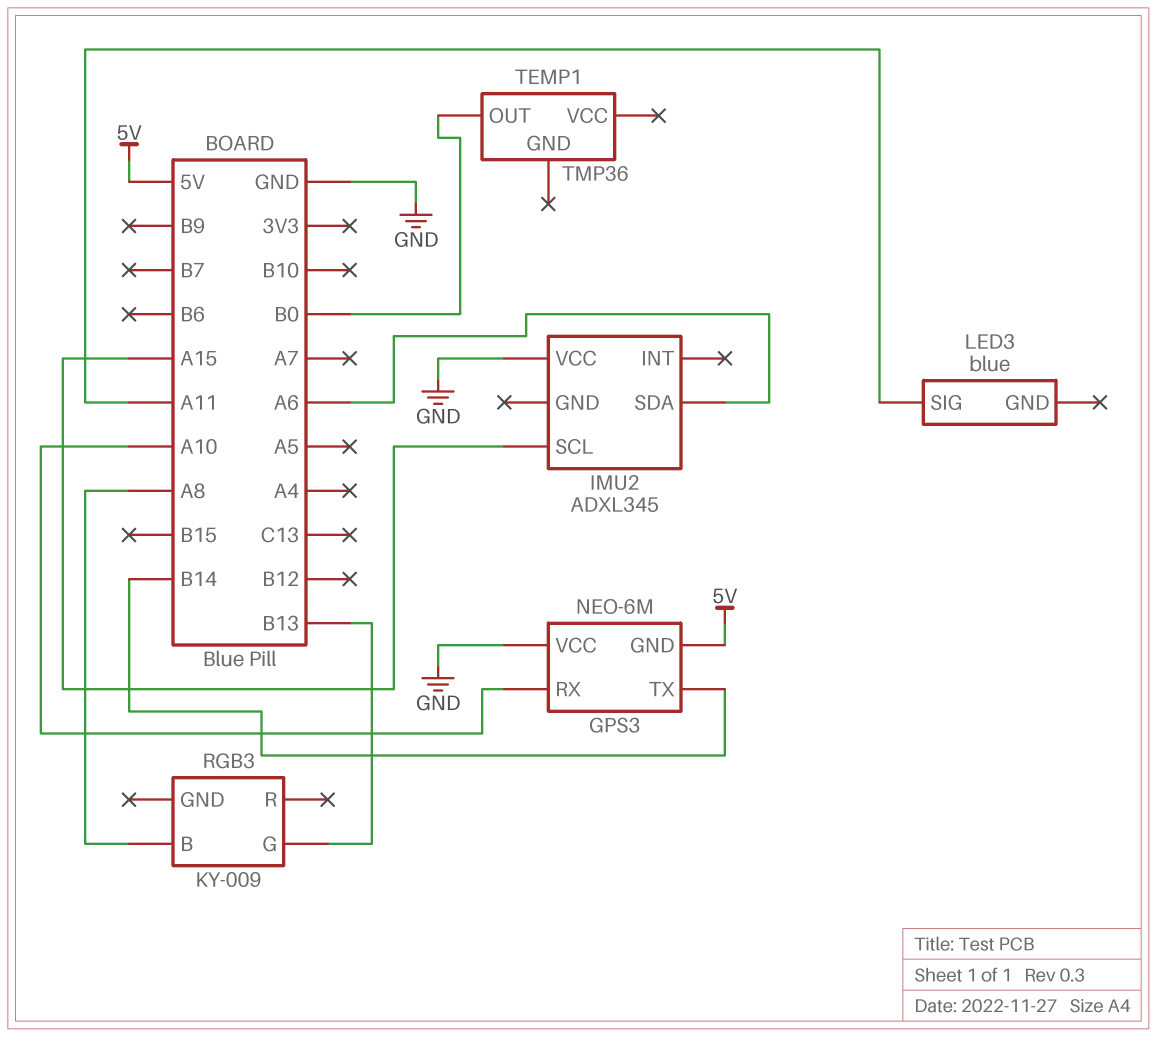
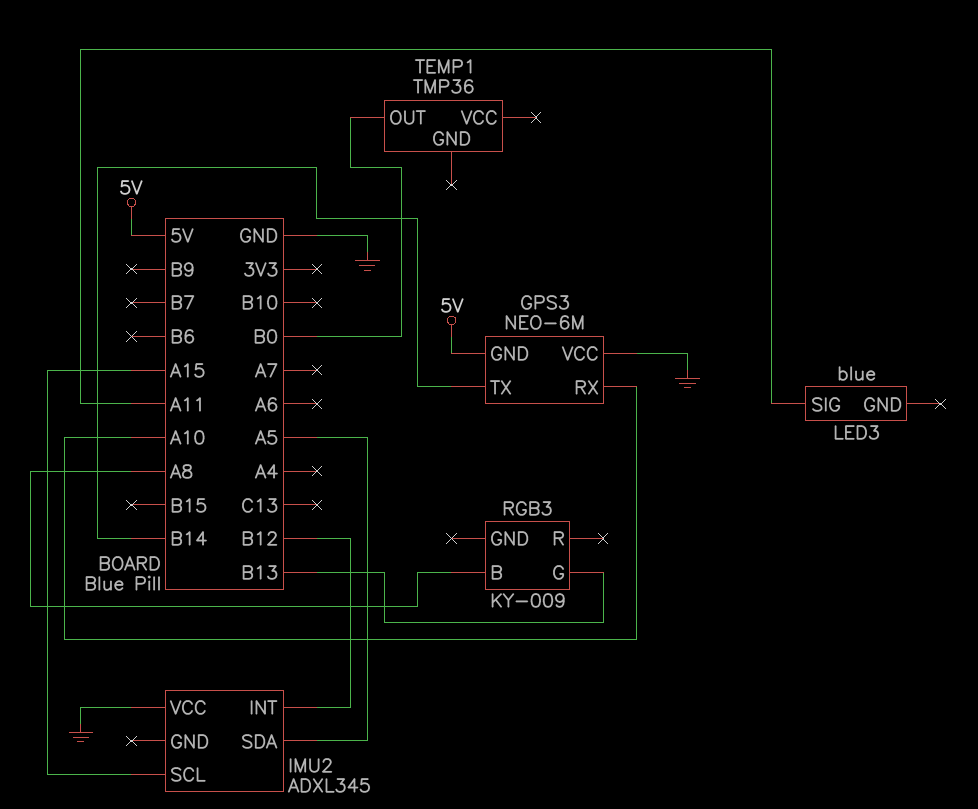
IMU2 pin INT: none -> B12
IMU2 pin SDA: A6 -> A5

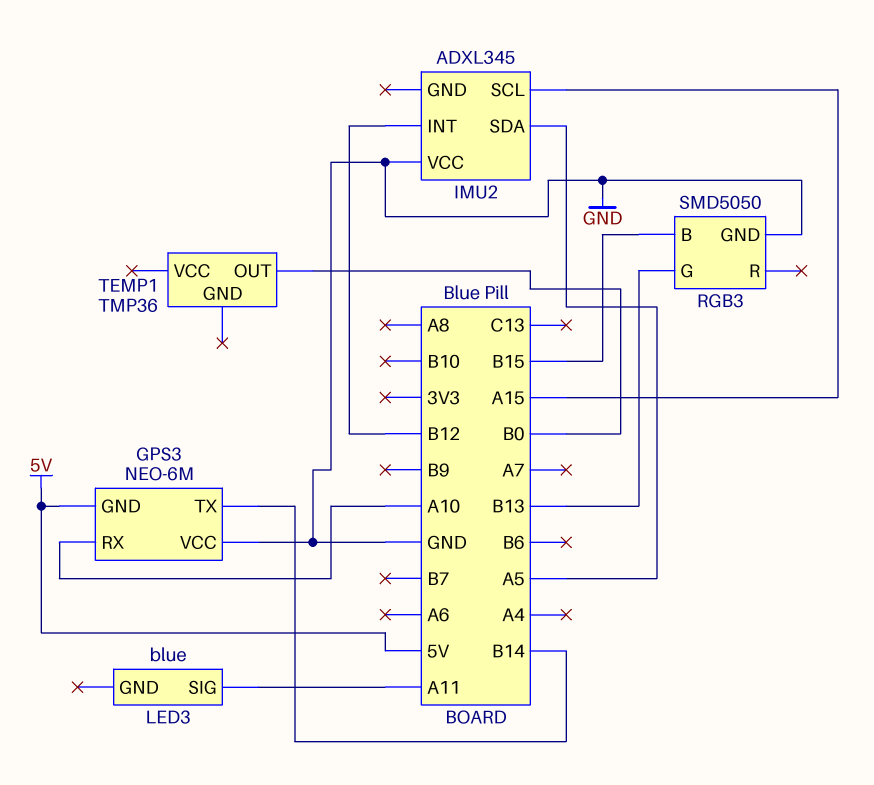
RGB3: KY-009 -> SMD5050
RGB3 pin B: A8 -> B15
RGB3 pin GND: none -> GND

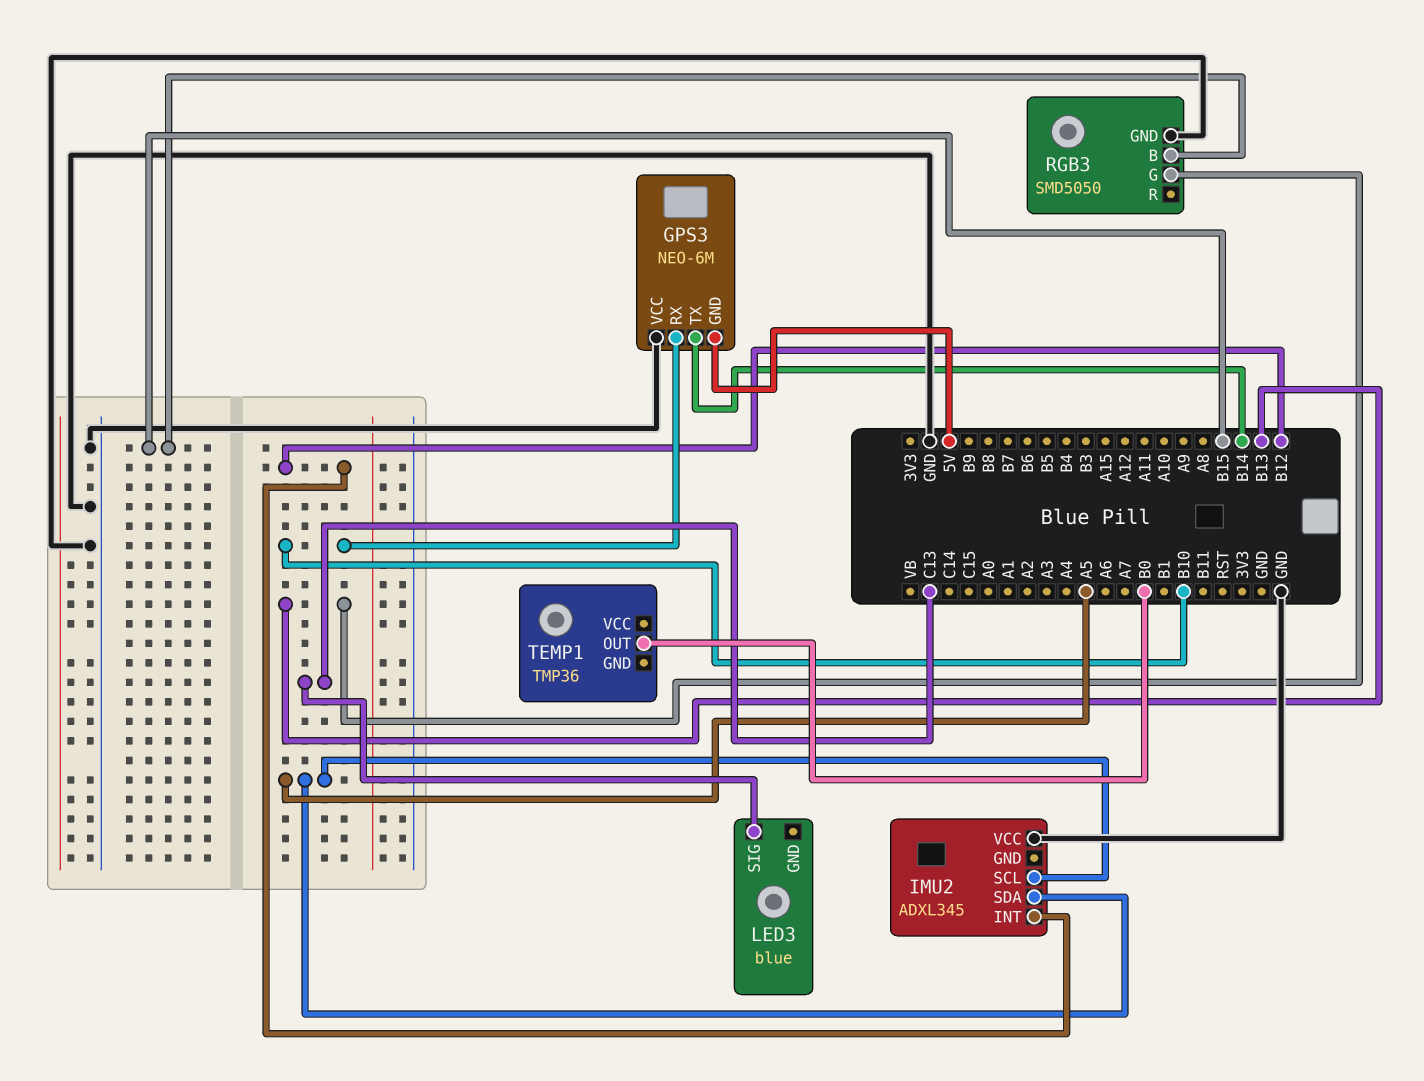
GPS3 pin RX: A10 -> B10
IMU2 pin SCL: A15 -> A5
LED3 pin SIG: A11 -> C13

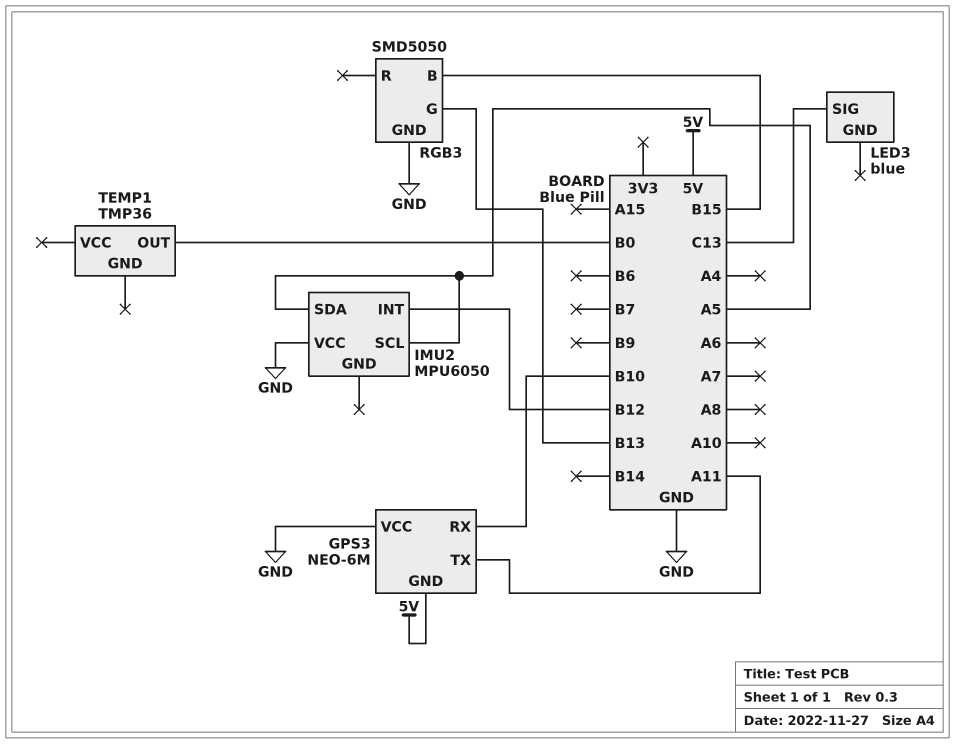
GPS3 pin TX: B14 -> A11
IMU2: ADXL345 -> MPU6050

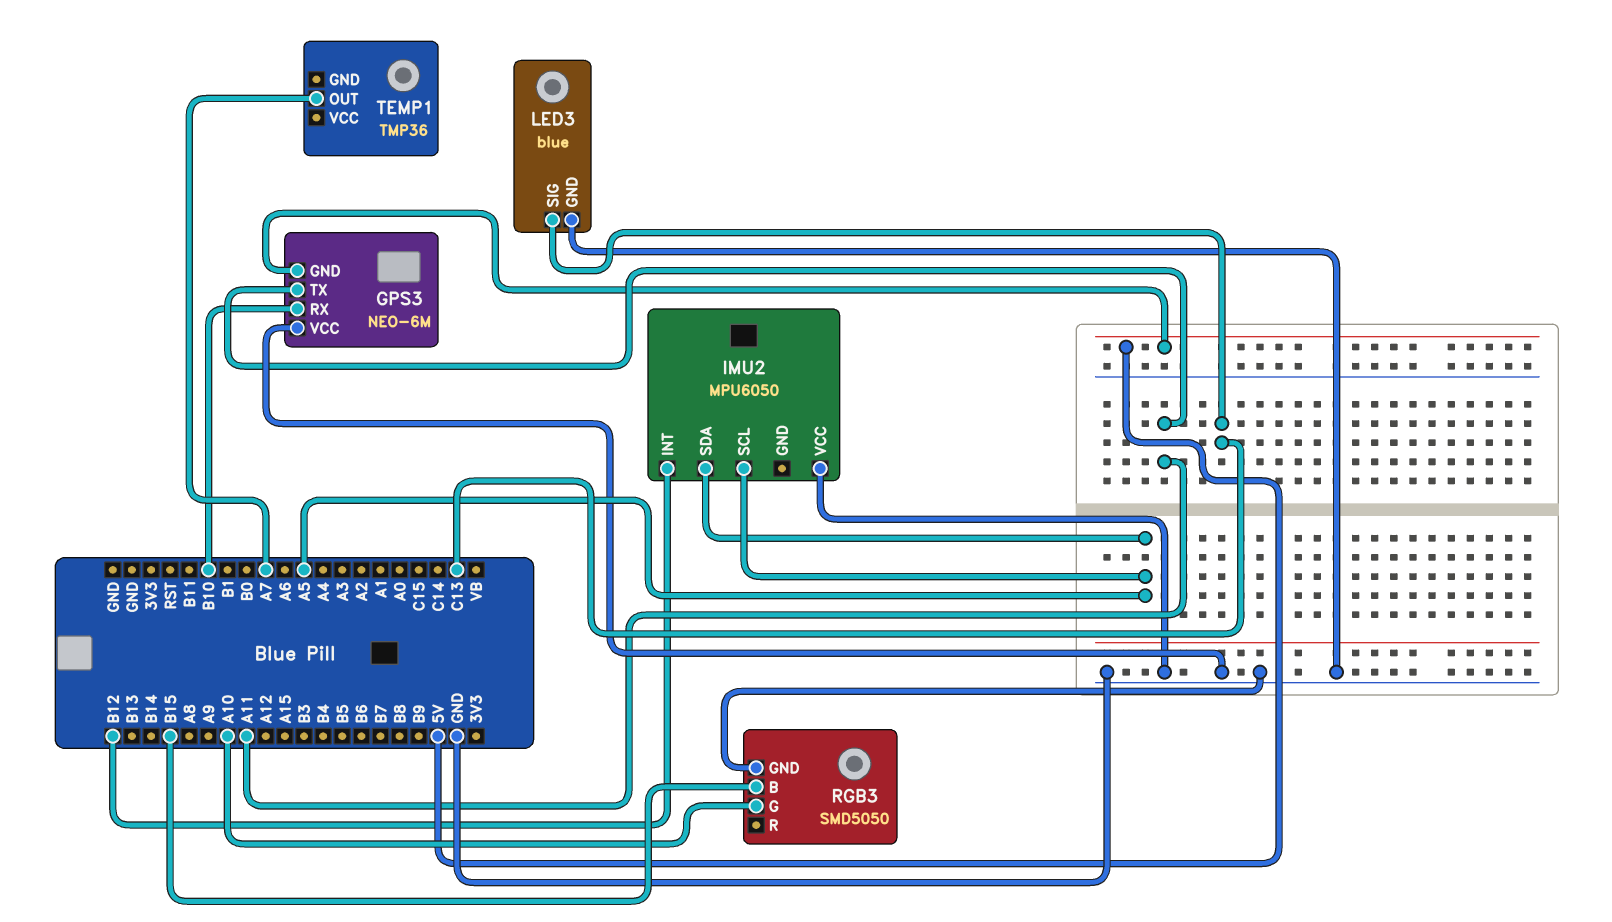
LED3 pin GND: none -> GND
RGB3 pin G: B13 -> A10
TEMP1 pin OUT: B0 -> A7

